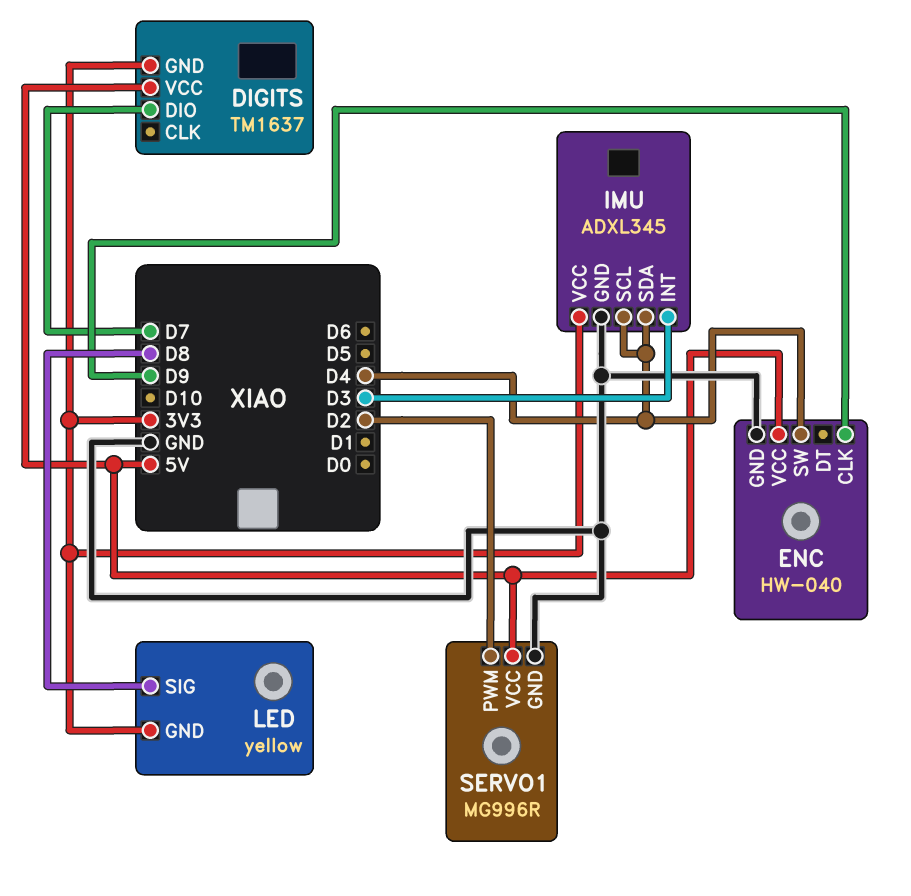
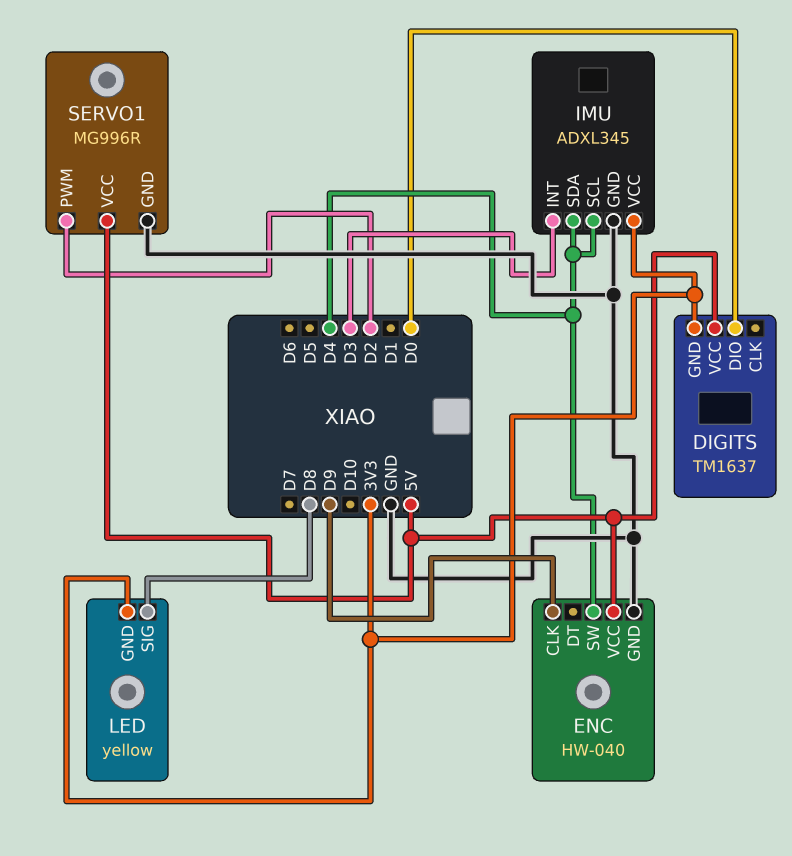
DIGITS pin DIO: D7 -> D0

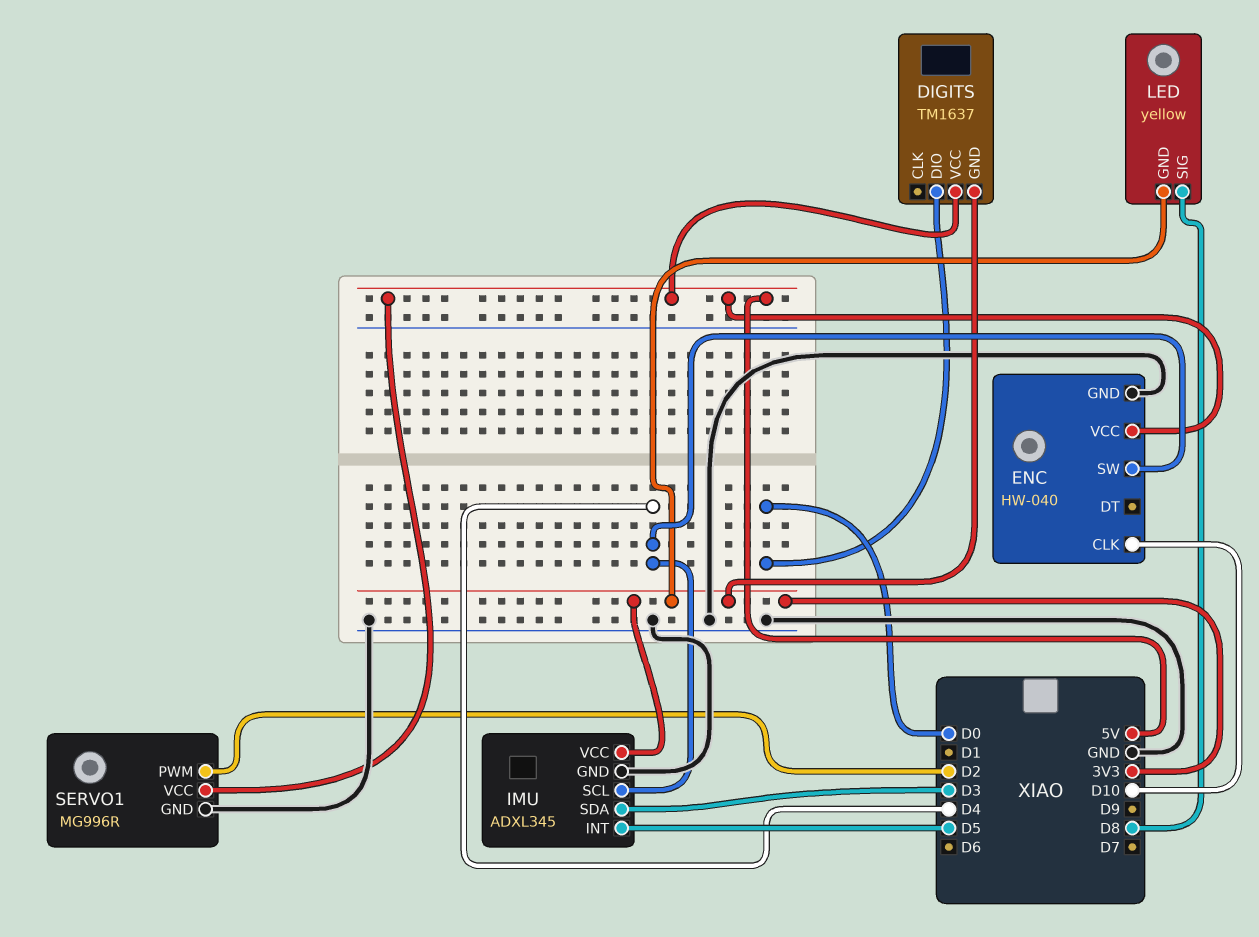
ENC pin CLK: D9 -> D10
IMU pin INT: D3 -> D5
IMU pin SDA: D4 -> D3

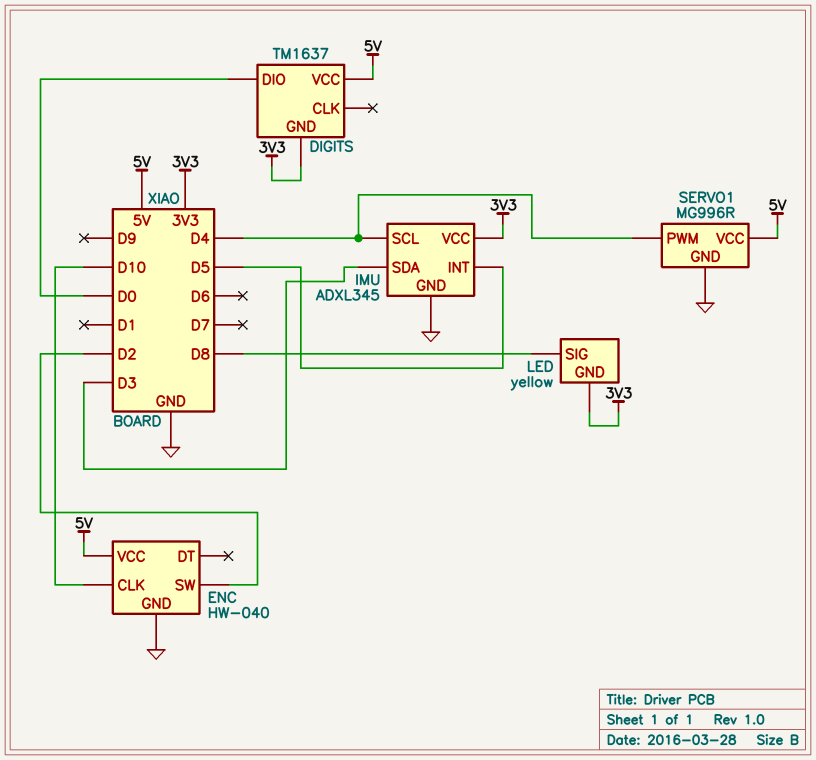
ENC pin SW: D4 -> D2
SERVO1 pin PWM: D2 -> D4

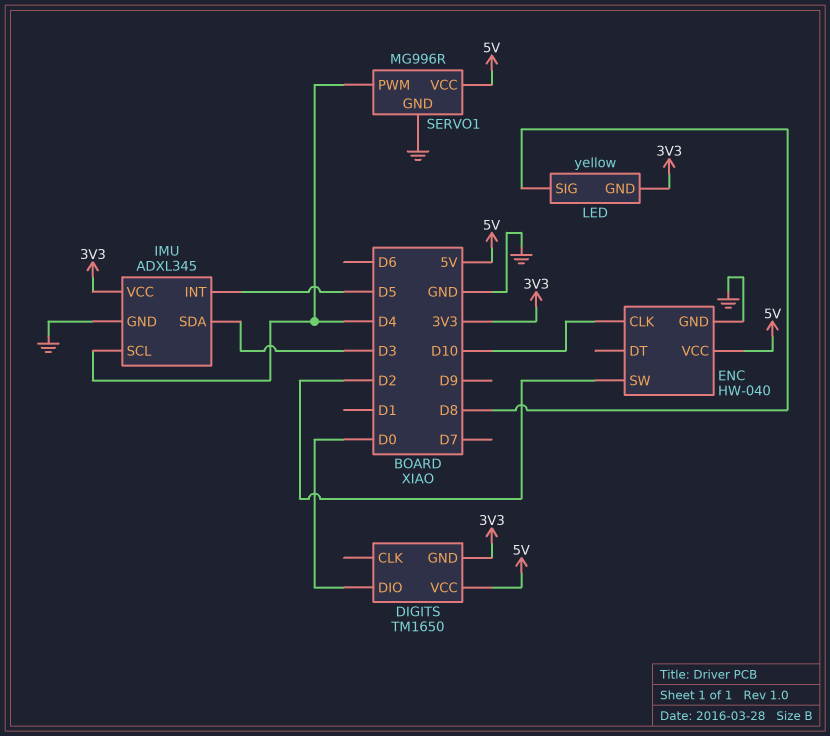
DIGITS: TM1637 -> TM1650

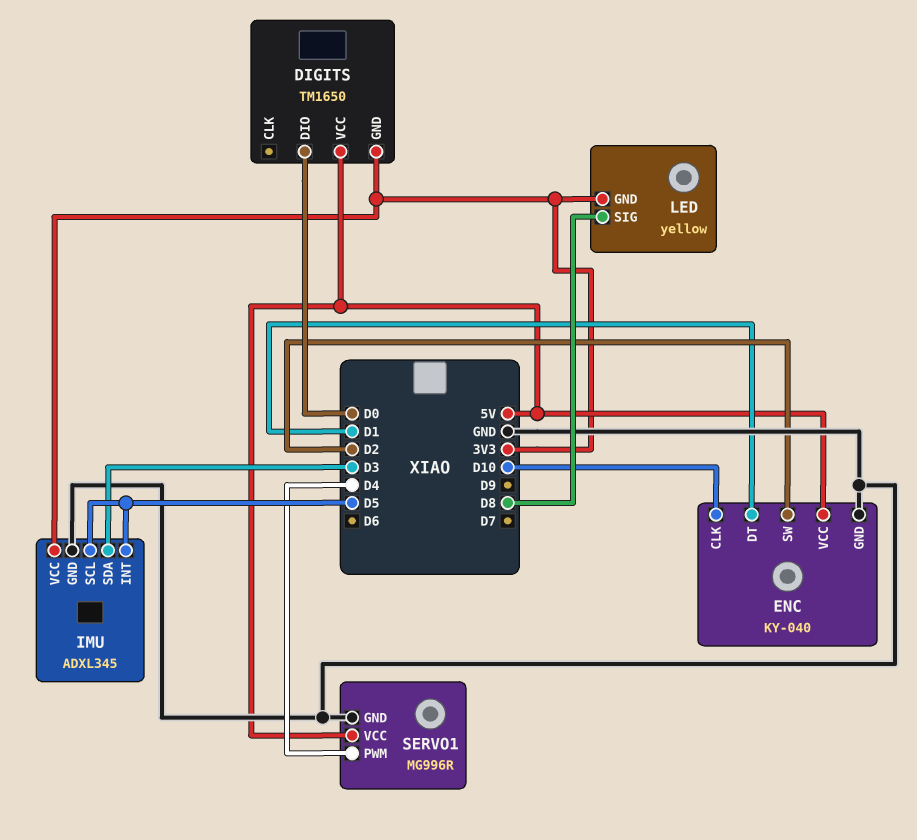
ENC: HW-040 -> KY-040
ENC pin DT: none -> D1
IMU pin SCL: D4 -> D5

